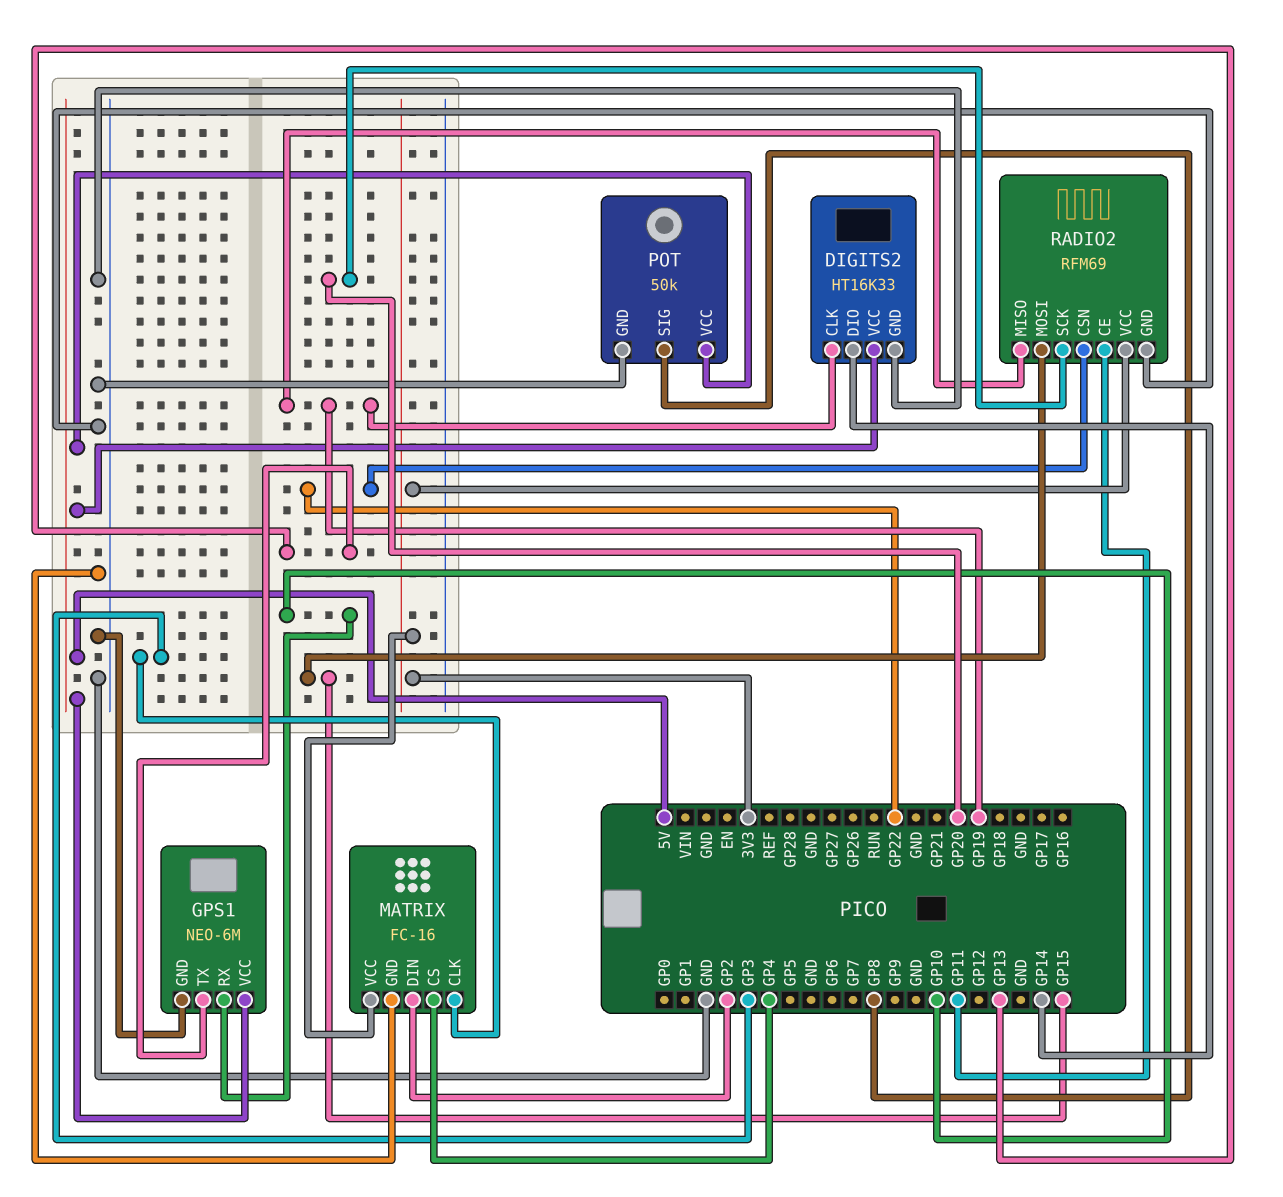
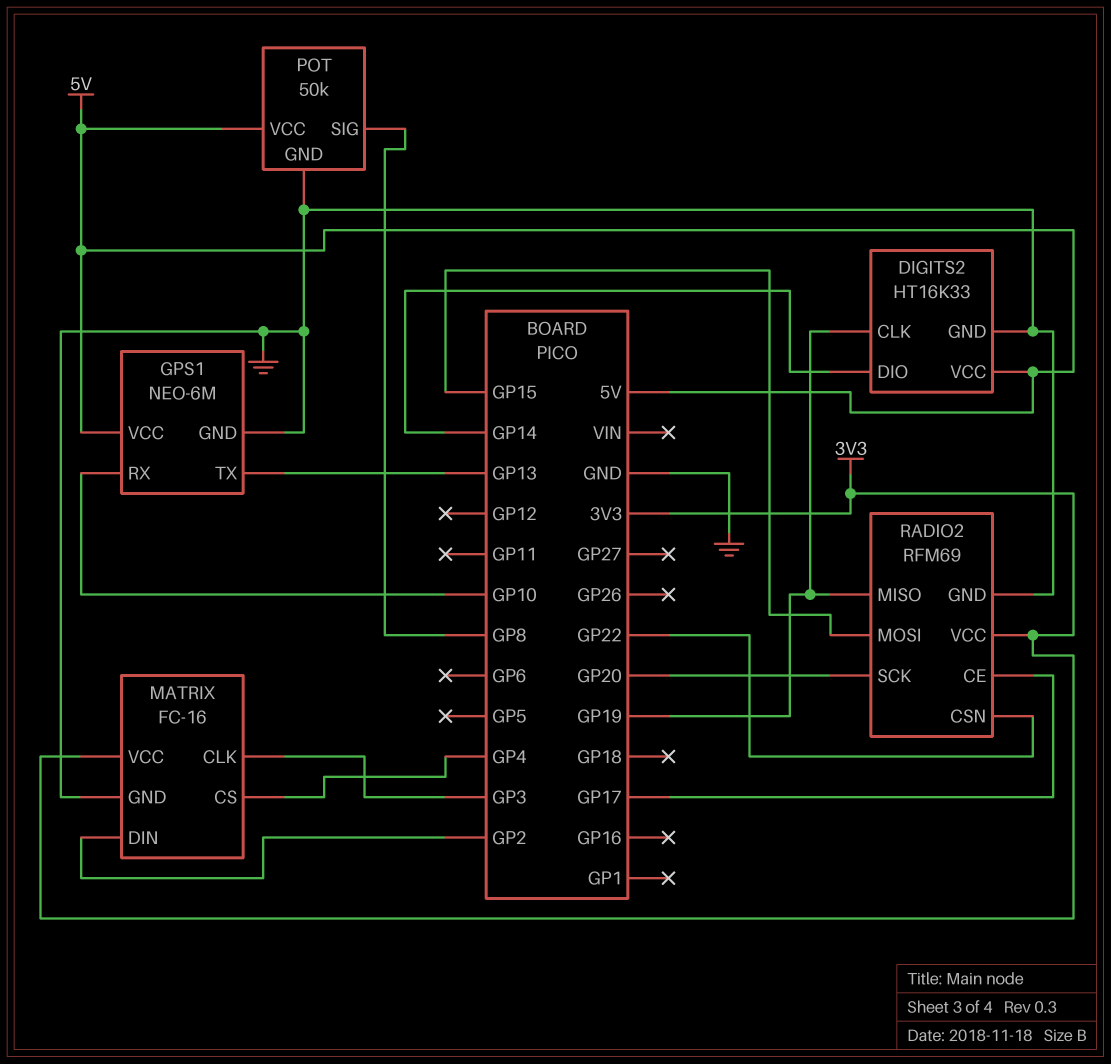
RADIO2 pin CE: GP11 -> GP17

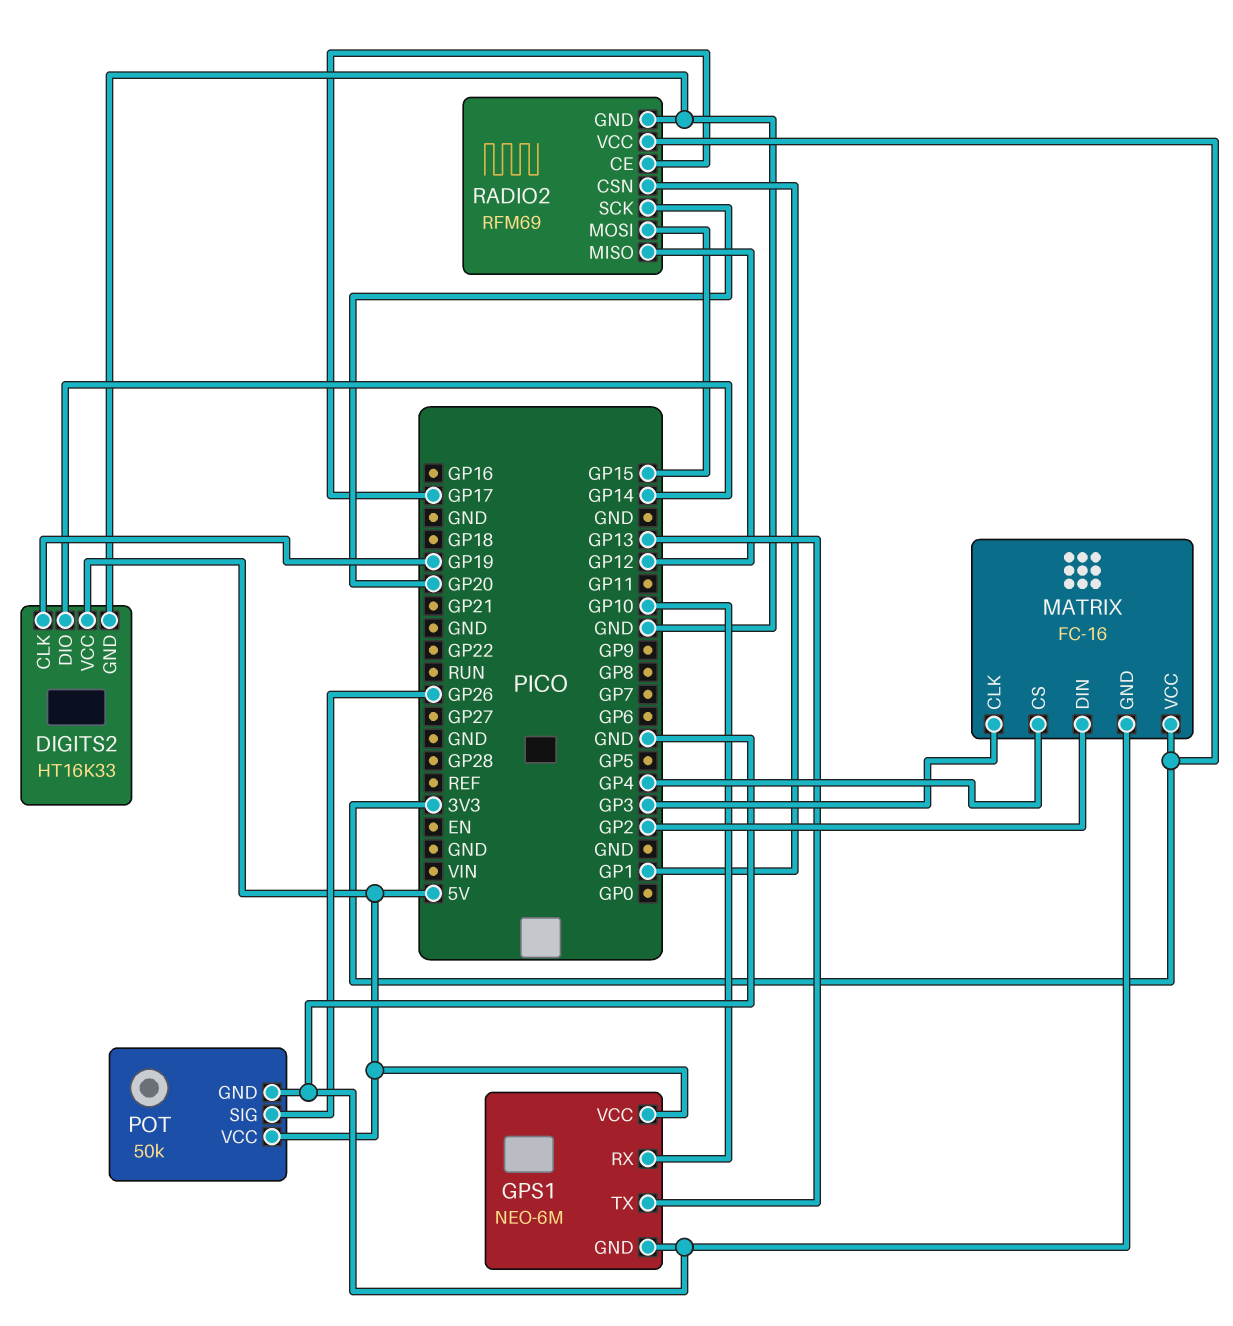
POT pin SIG: GP8 -> GP26
RADIO2 pin CSN: GP22 -> GP1
RADIO2 pin MISO: GP19 -> GP12

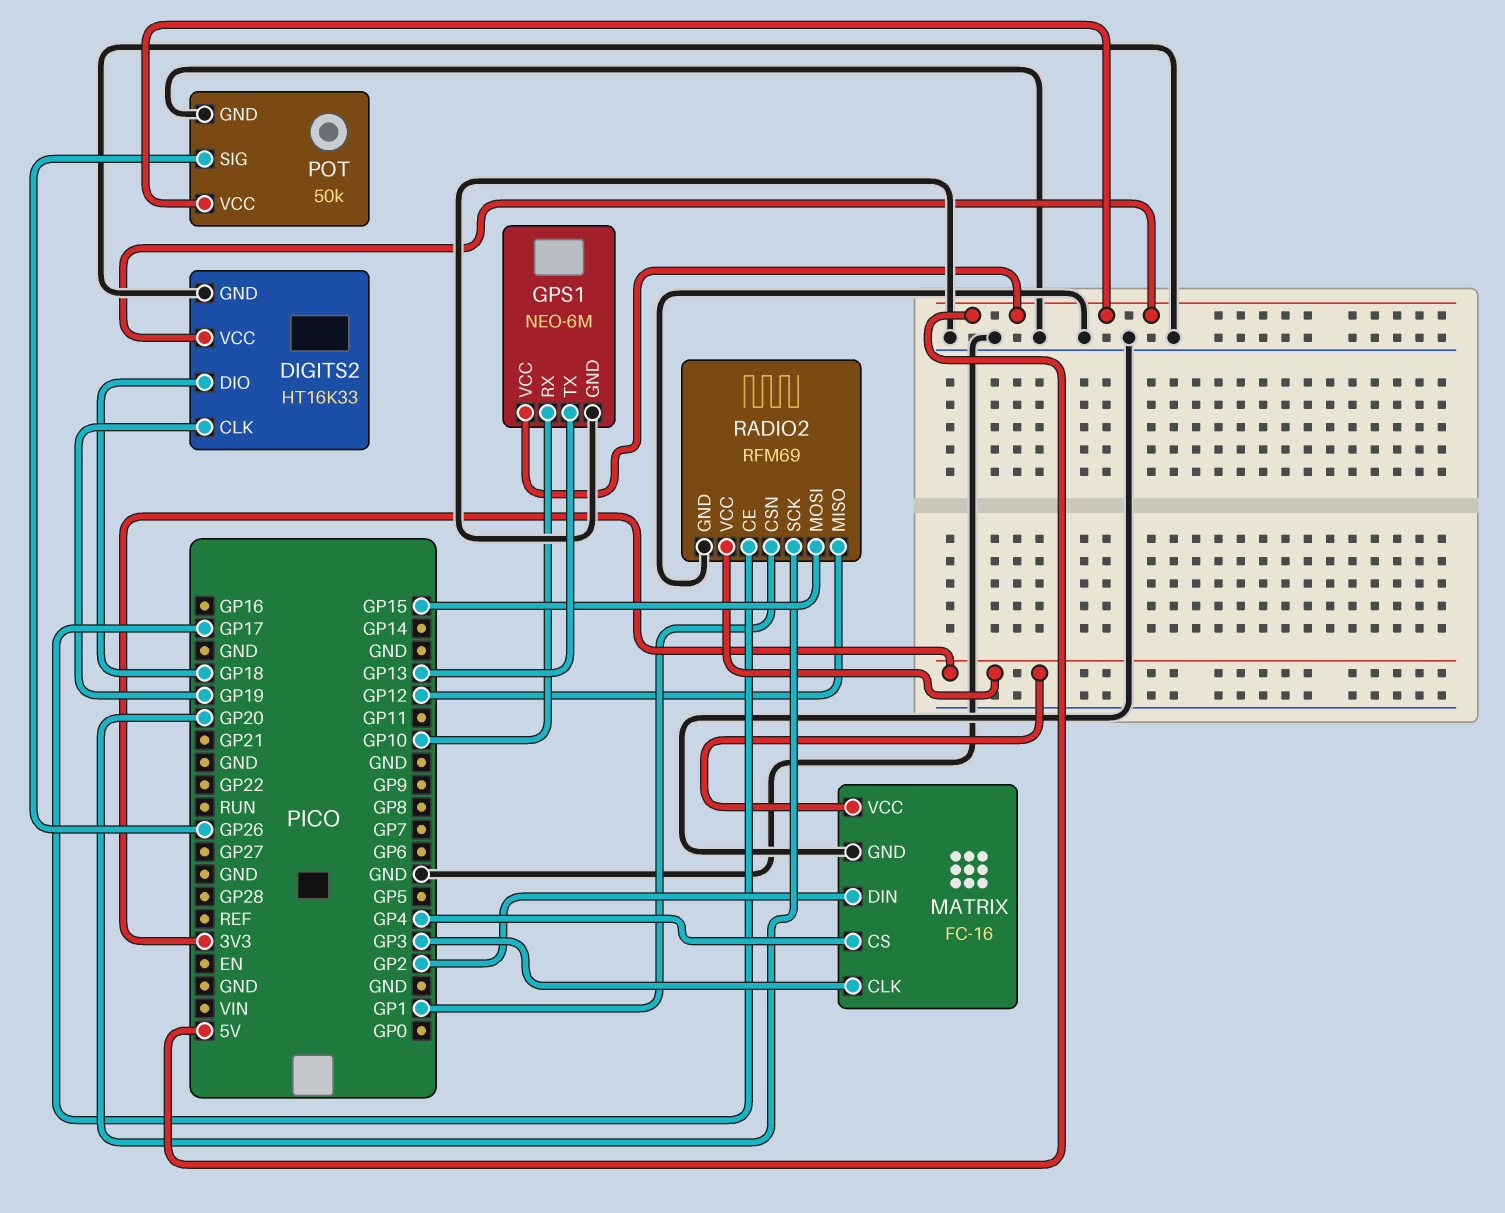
DIGITS2 pin DIO: GP14 -> GP18

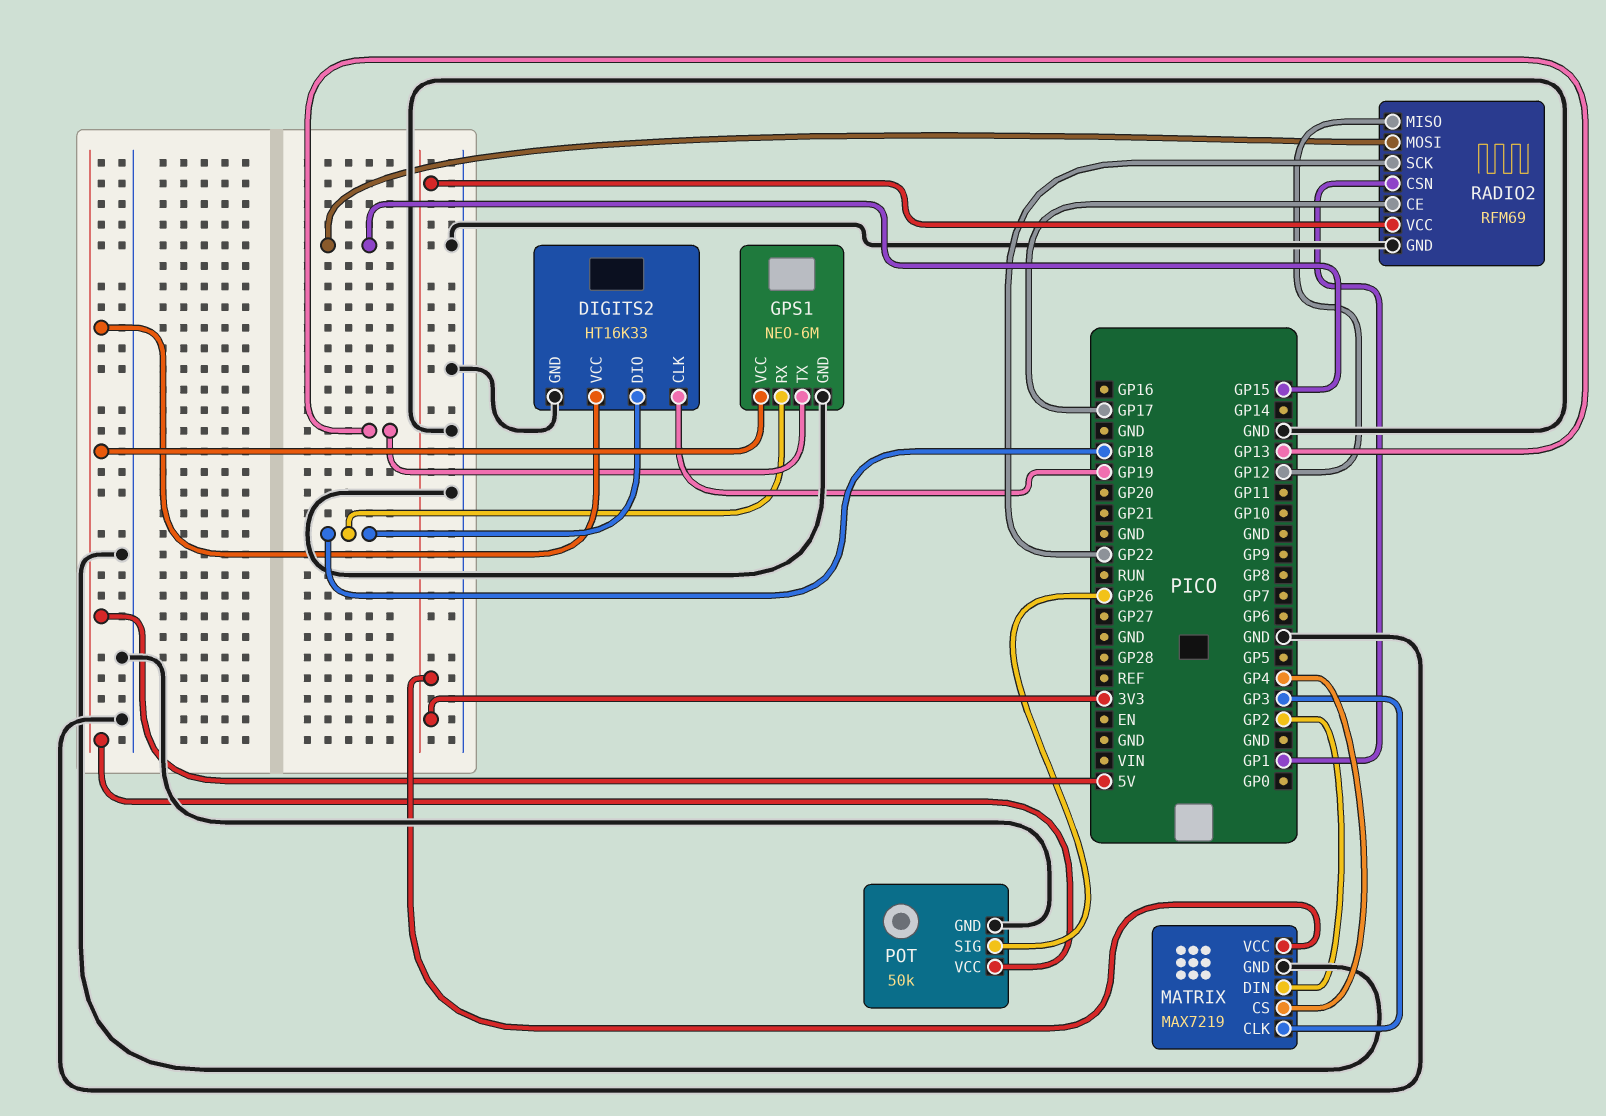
GPS1 pin RX: GP10 -> GP18
MATRIX: FC-16 -> MAX7219
RADIO2 pin SCK: GP20 -> GP22

